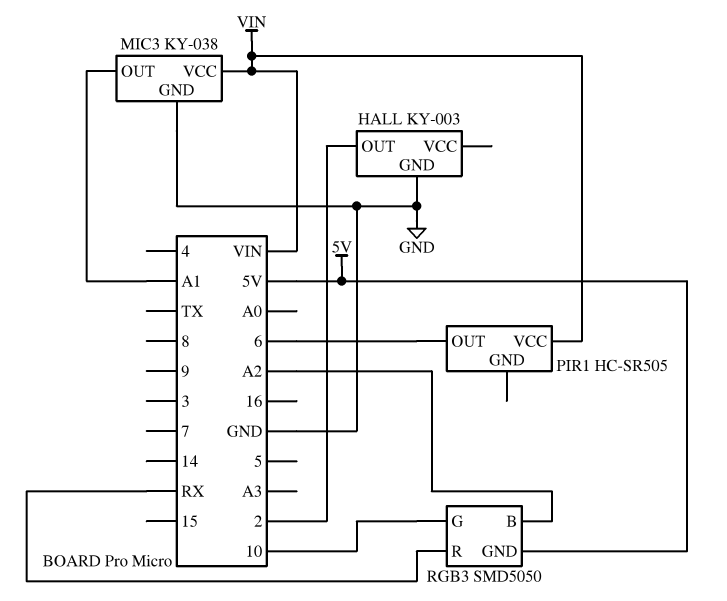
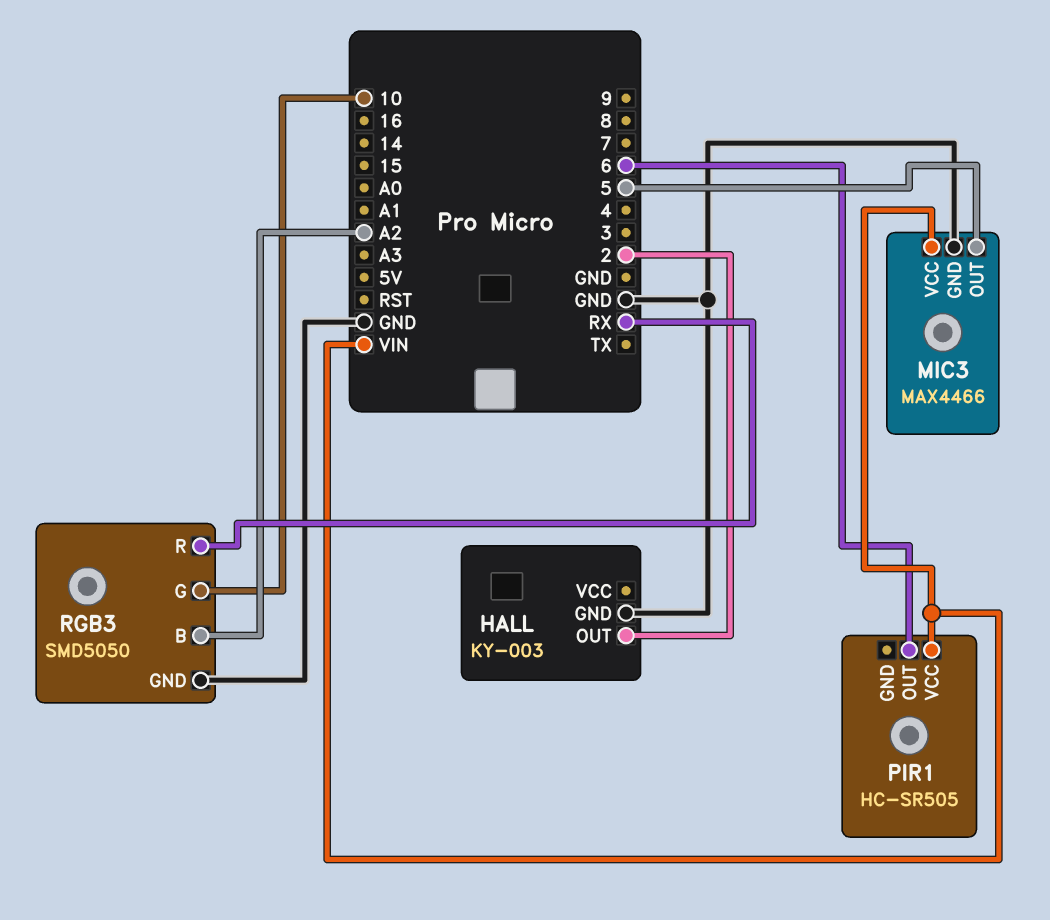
MIC3: KY-038 -> MAX4466
MIC3 pin OUT: A1 -> 5
RGB3 pin GND: 5V -> GND

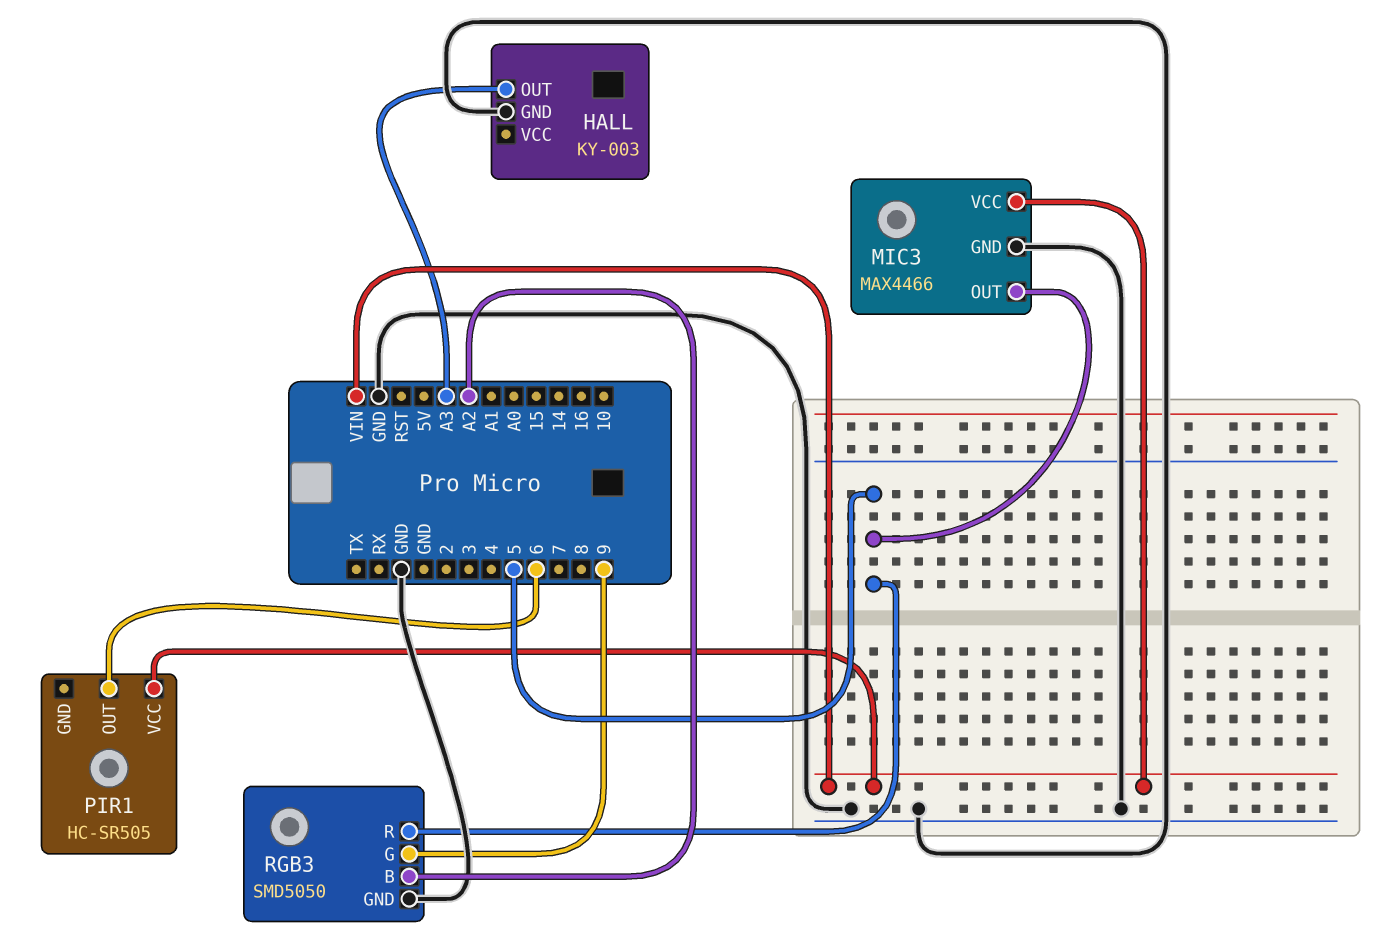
HALL pin OUT: 2 -> A3
RGB3 pin G: 10 -> 9
RGB3 pin R: RX -> 5

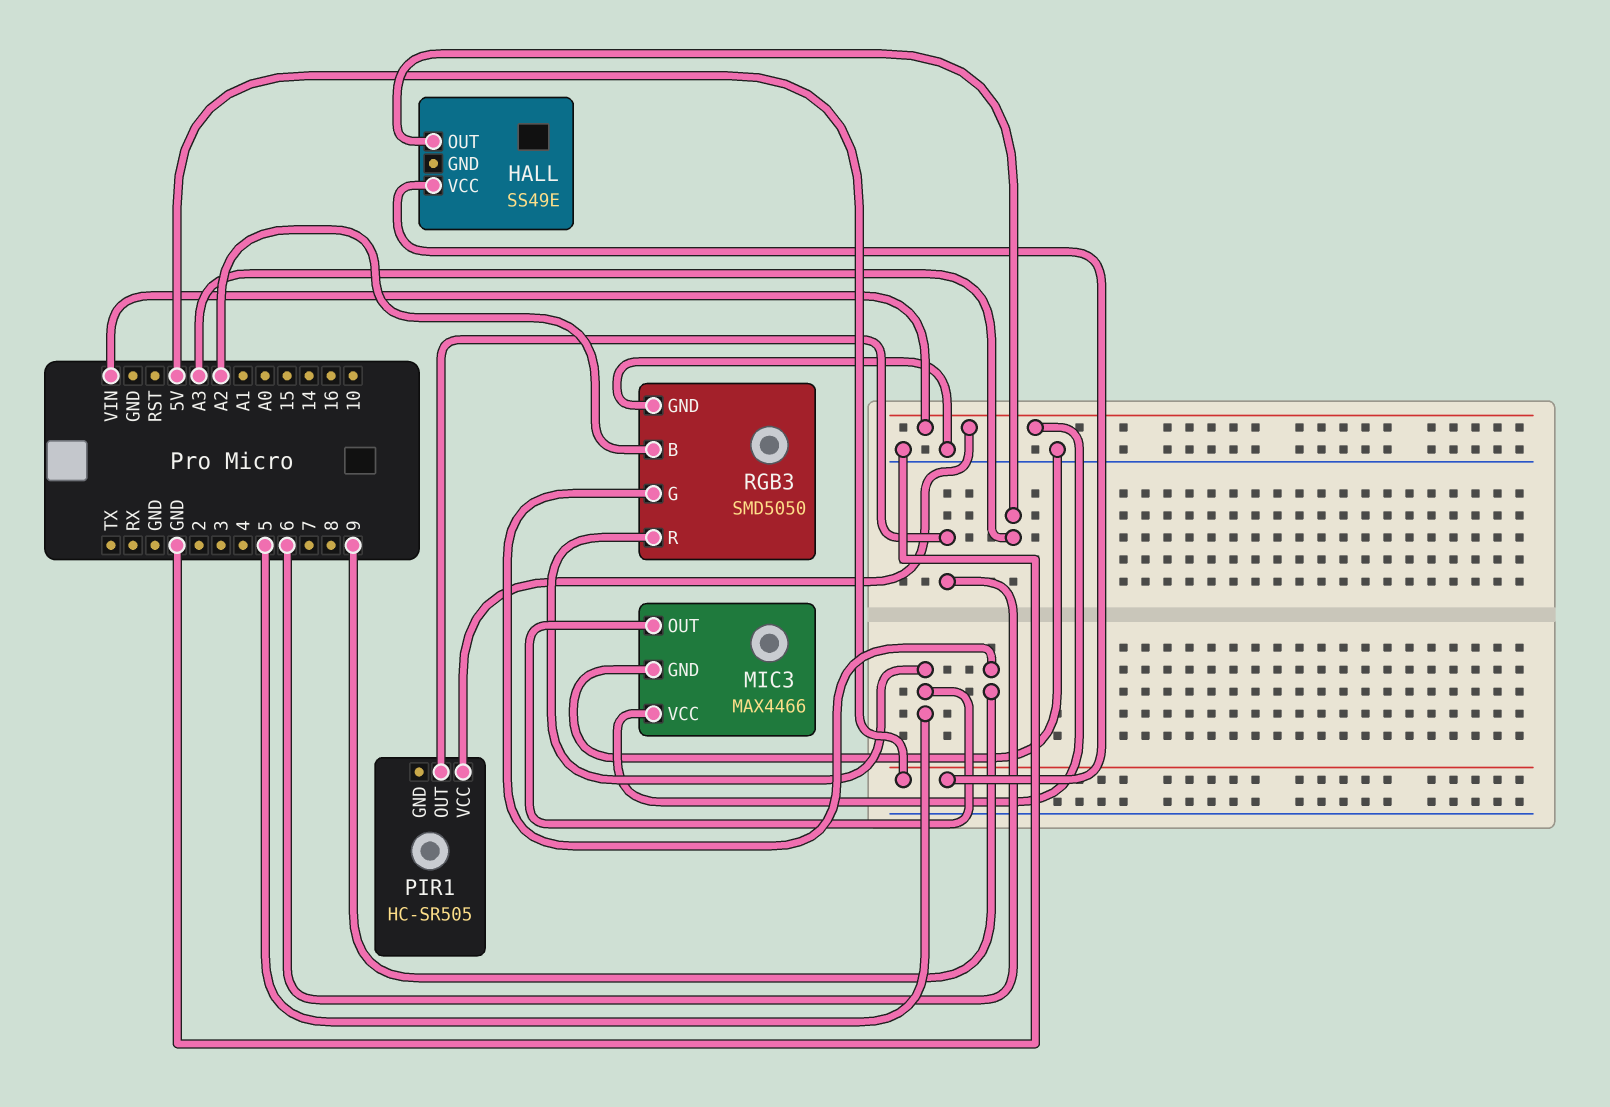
HALL: KY-003 -> SS49E
HALL pin GND: GND -> none
HALL pin VCC: none -> 5V

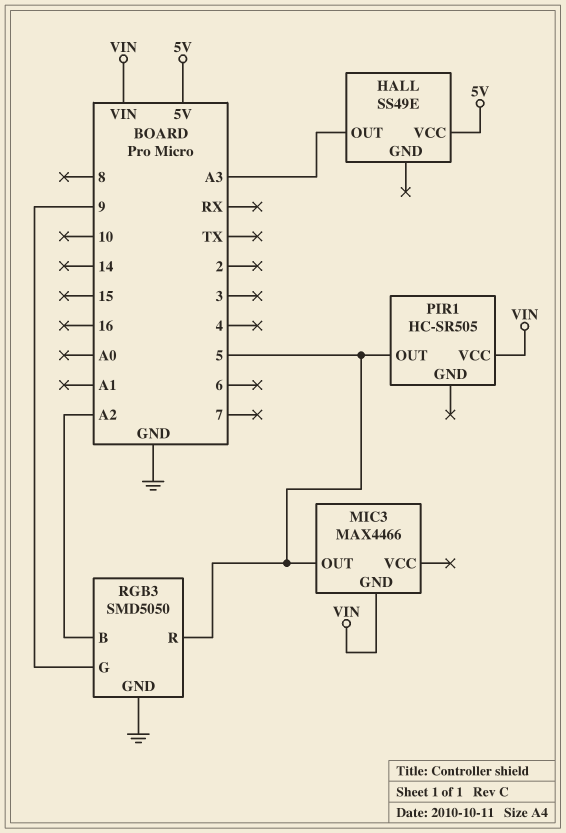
MIC3 pin GND: GND -> VIN
MIC3 pin VCC: VIN -> none
PIR1 pin OUT: 6 -> 5

